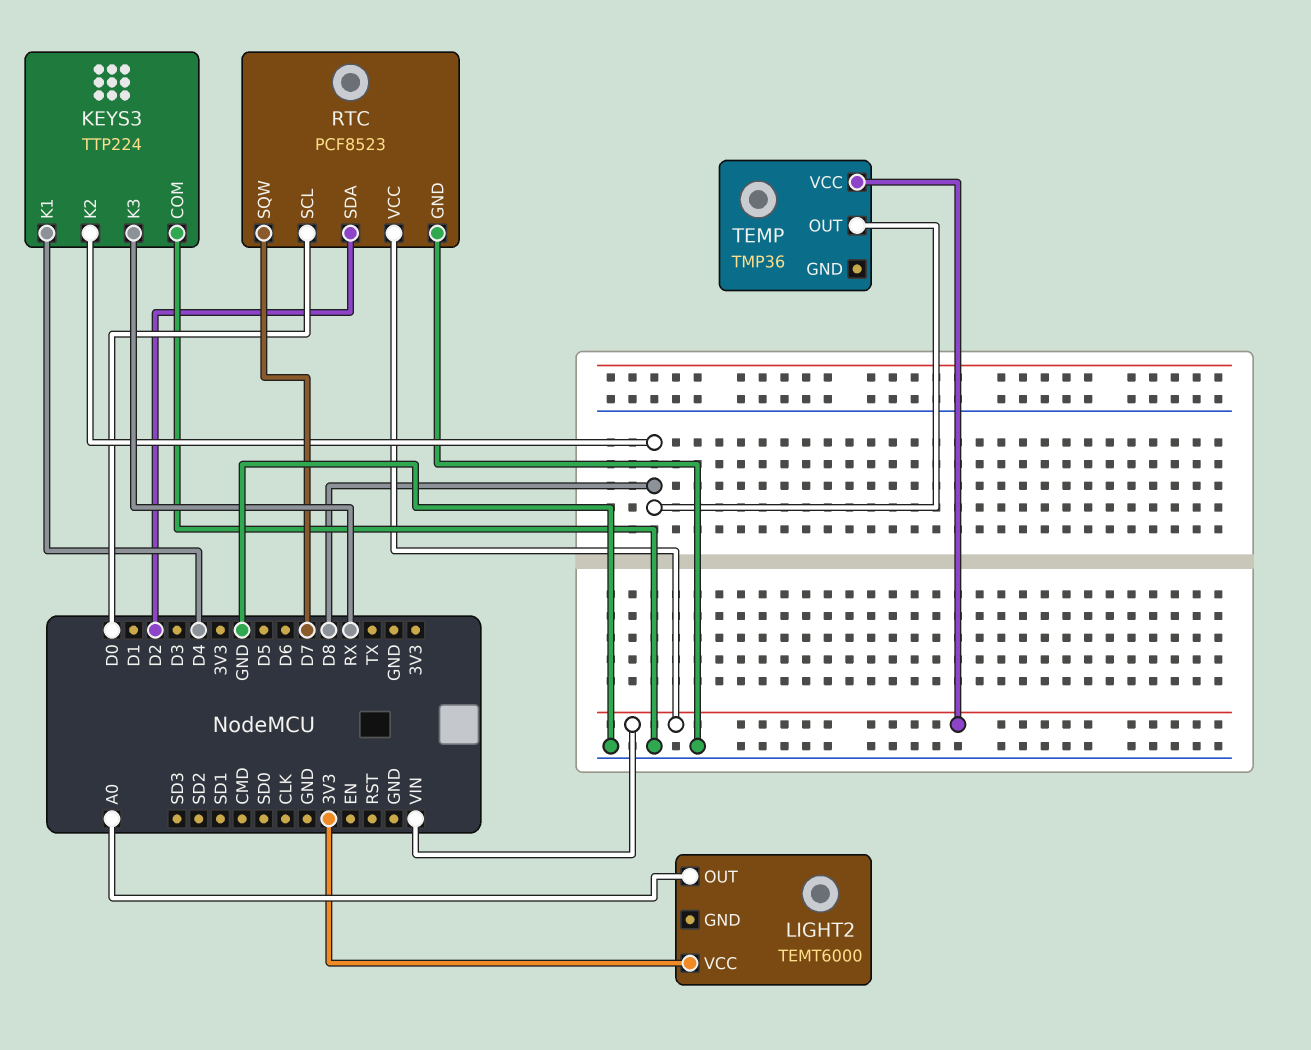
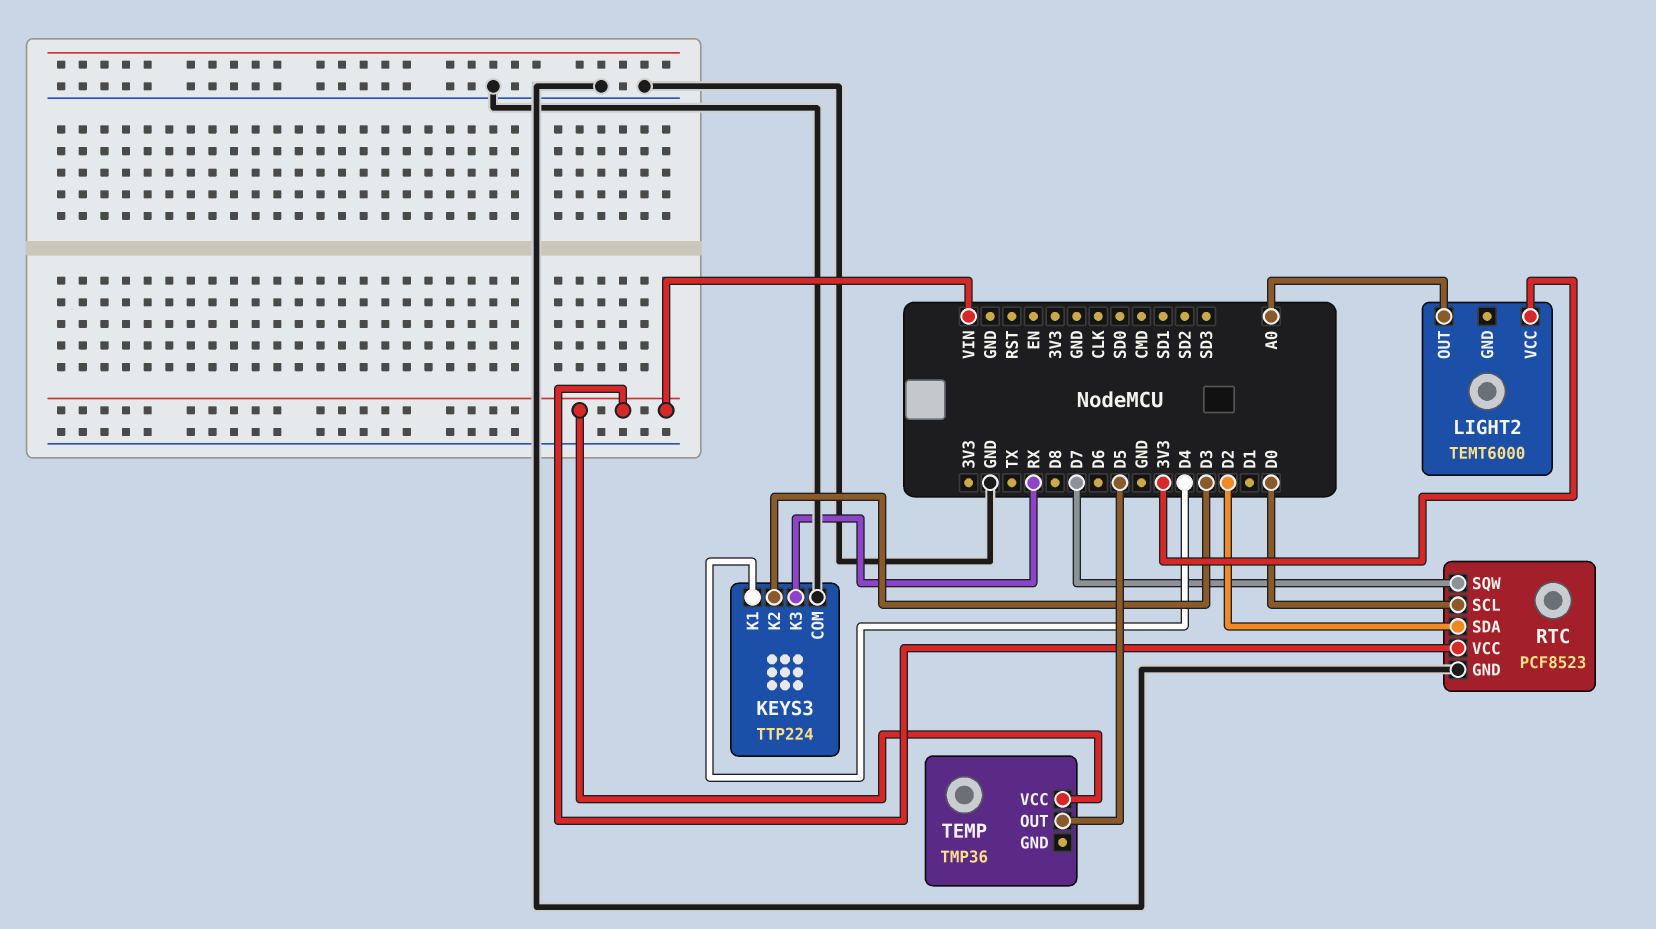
KEYS3 pin K2: D8 -> D3
TEMP pin OUT: D8 -> D5

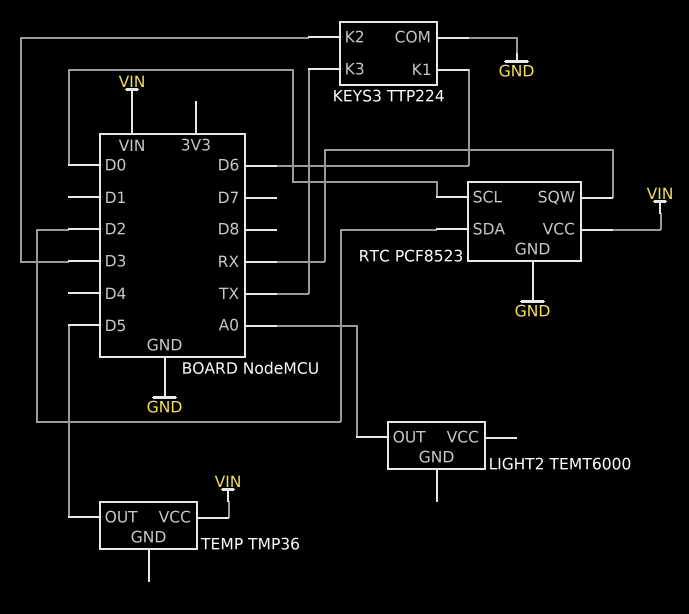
KEYS3 pin K1: D4 -> D6
KEYS3 pin K3: RX -> TX
LIGHT2 pin VCC: 3V3 -> none
RTC pin SQW: D7 -> RX

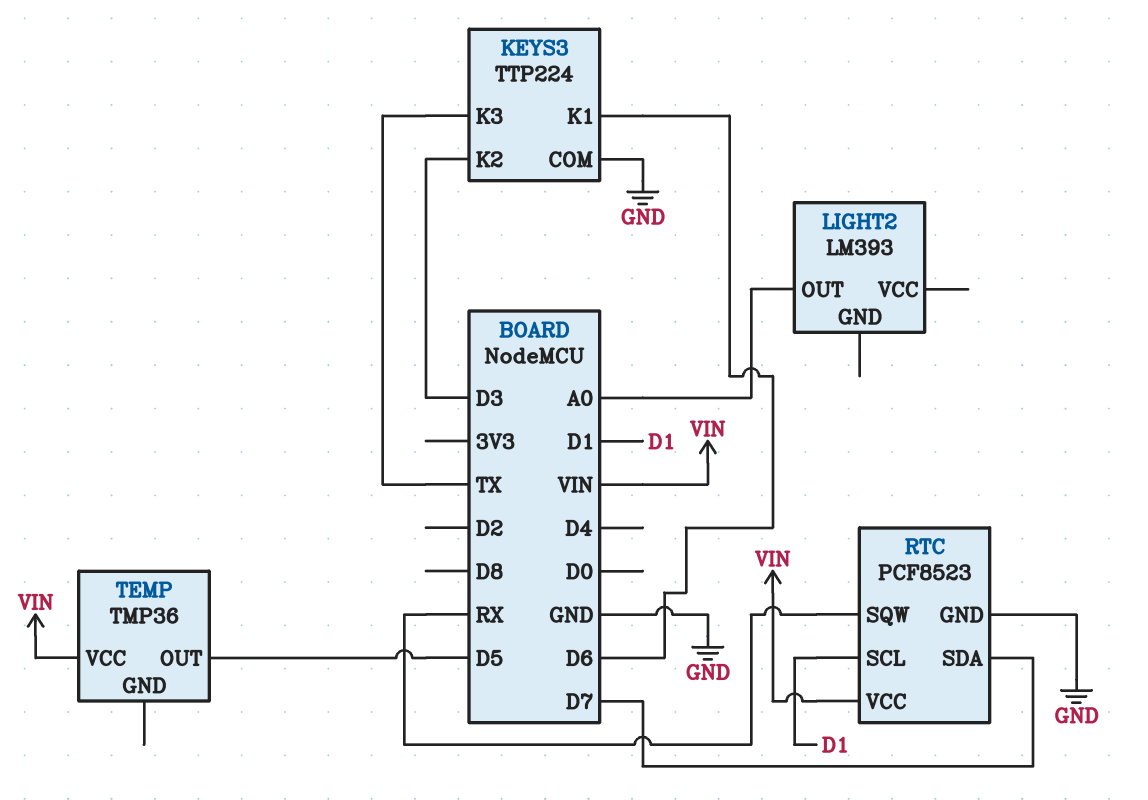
LIGHT2: TEMT6000 -> LM393
RTC pin SCL: D0 -> D1
RTC pin SDA: D2 -> D7

